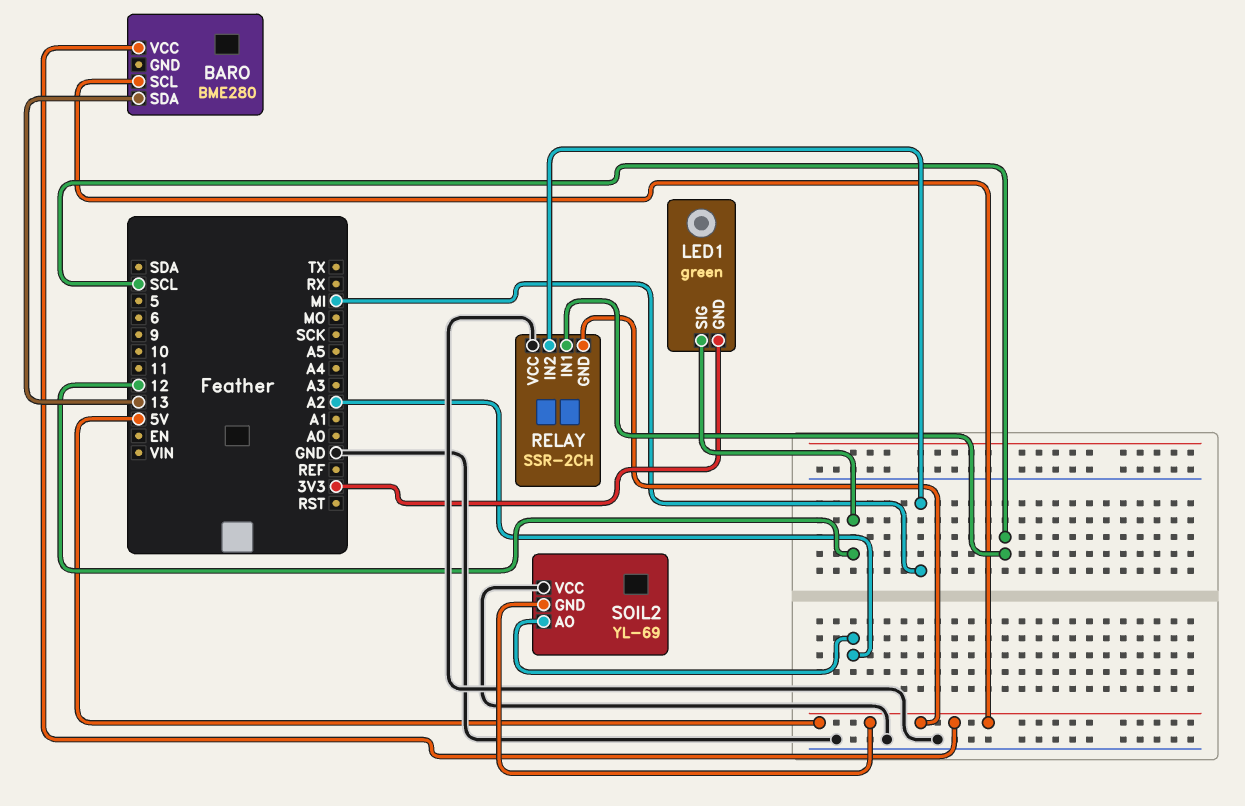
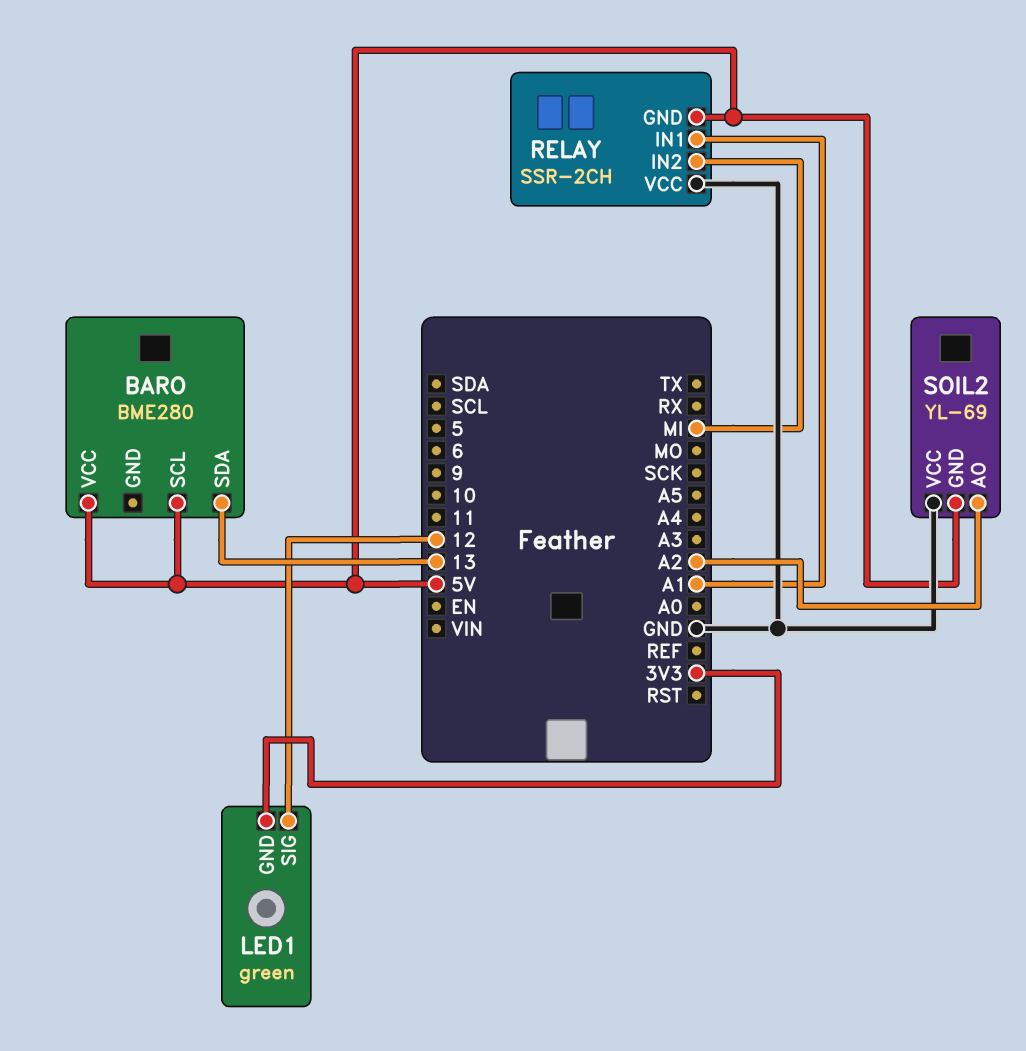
RELAY pin IN1: SCL -> A1

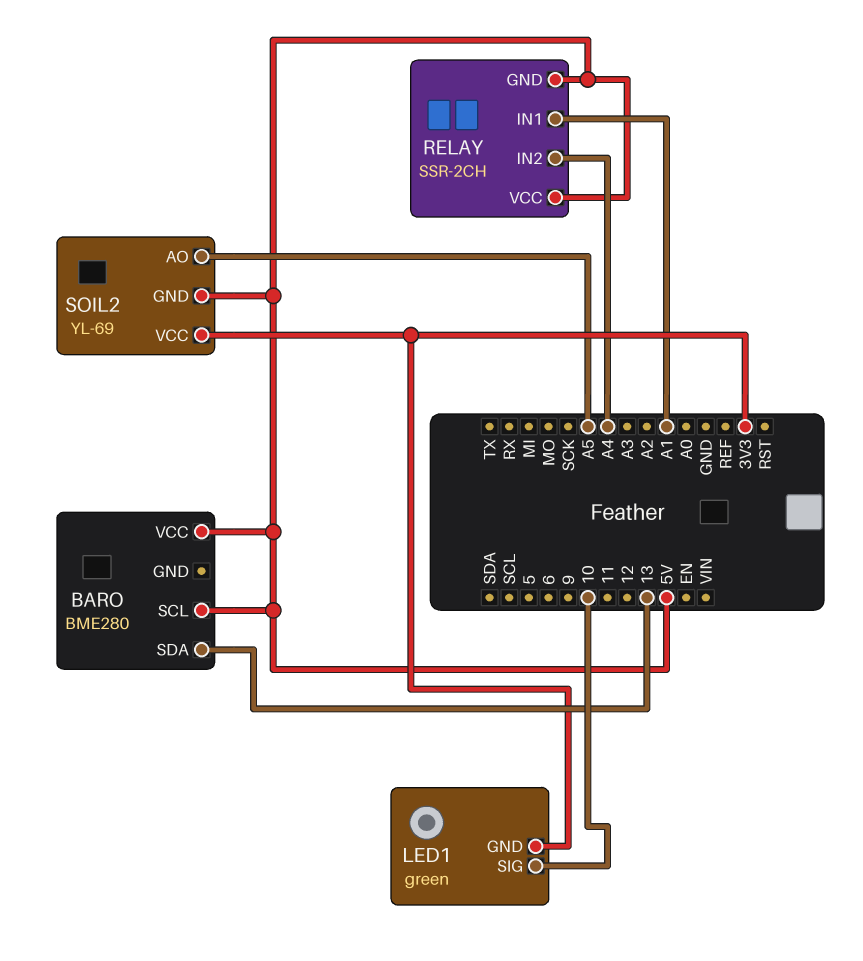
LED1 pin SIG: 12 -> 10
RELAY pin IN2: MI -> A4
RELAY pin VCC: GND -> 5V
SOIL2 pin AO: A2 -> A5
SOIL2 pin VCC: GND -> 3V3

